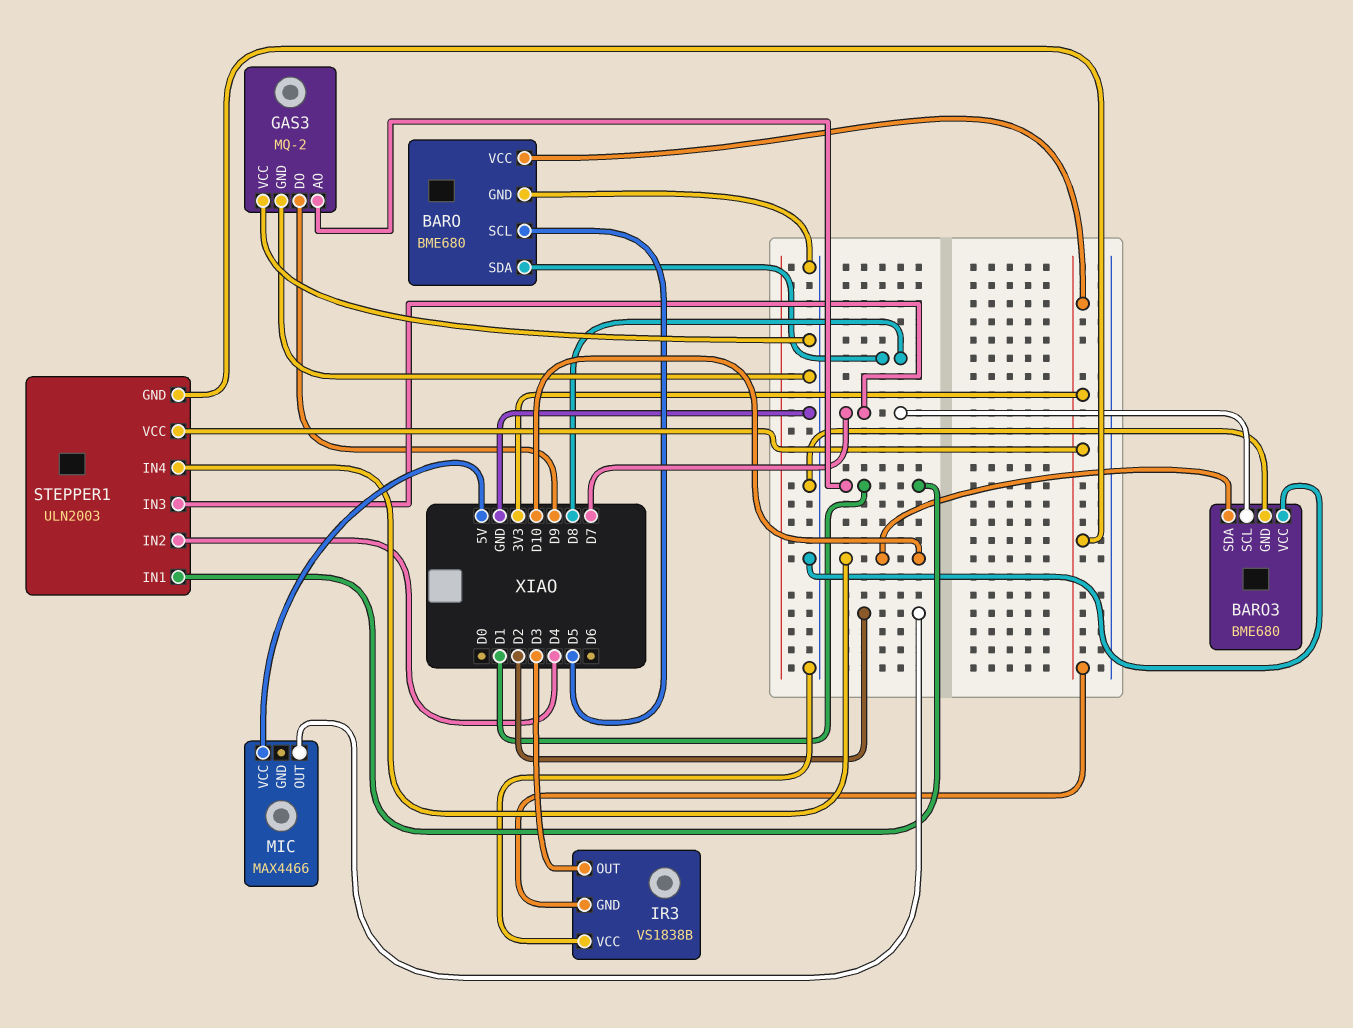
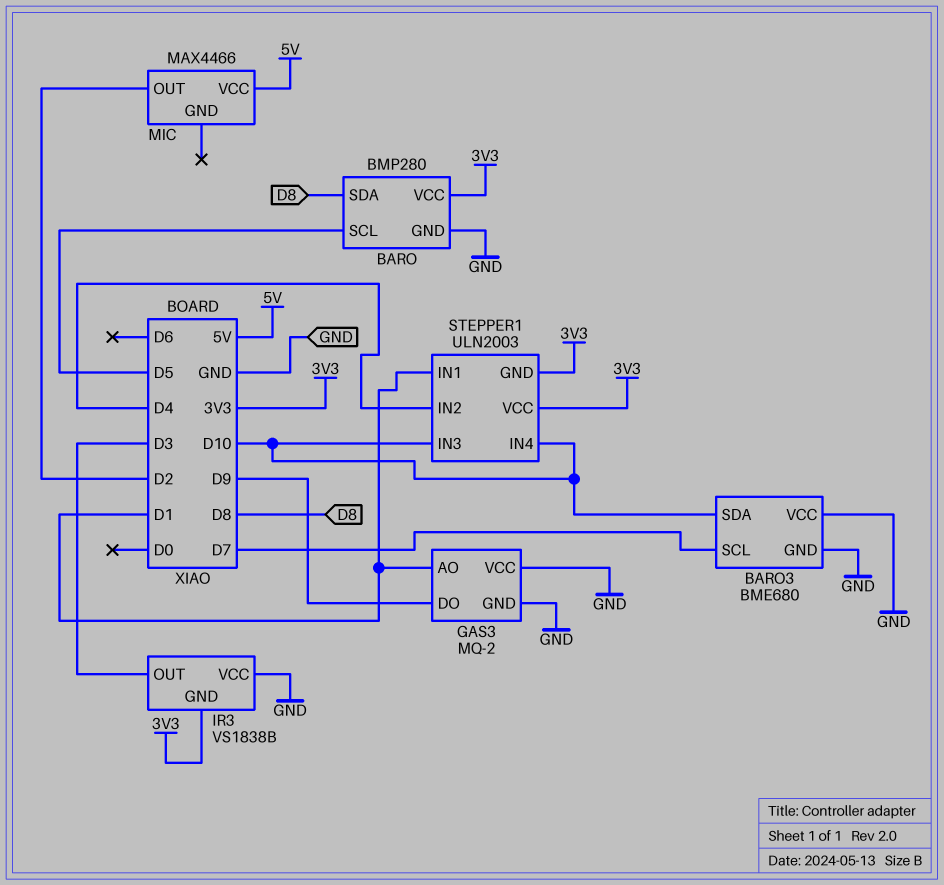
BARO: BME680 -> BMP280
STEPPER1 pin IN3: D7 -> D10

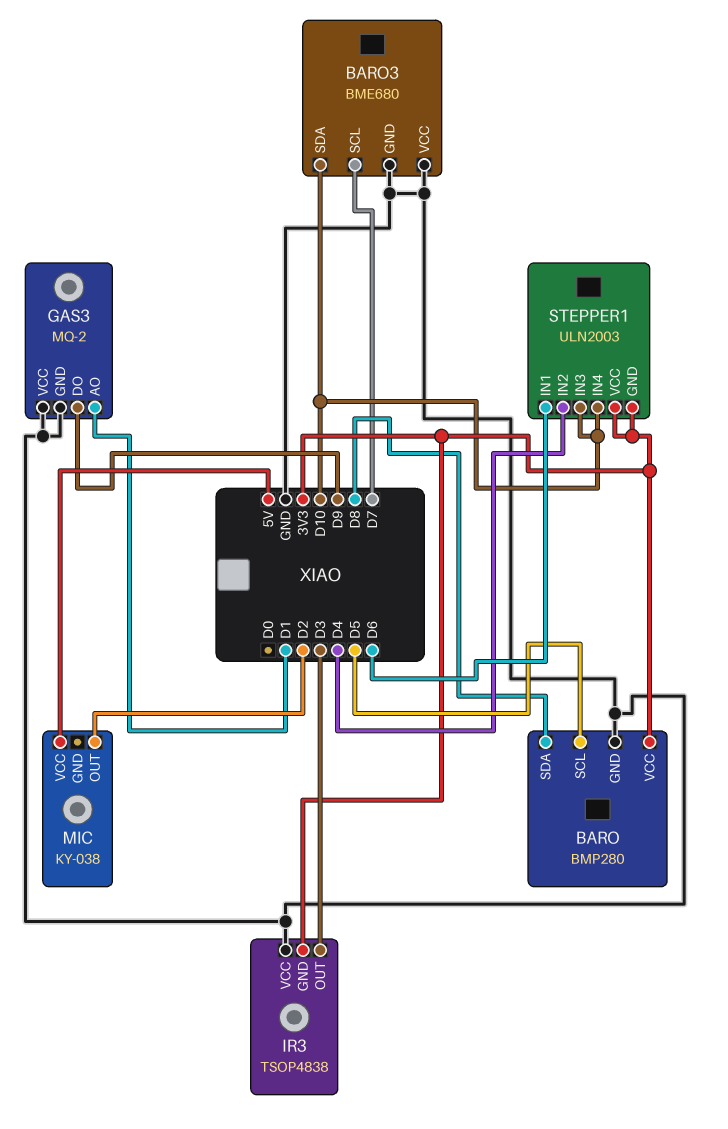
IR3: VS1838B -> TSOP4838
MIC: MAX4466 -> KY-038
STEPPER1 pin IN1: D1 -> D6

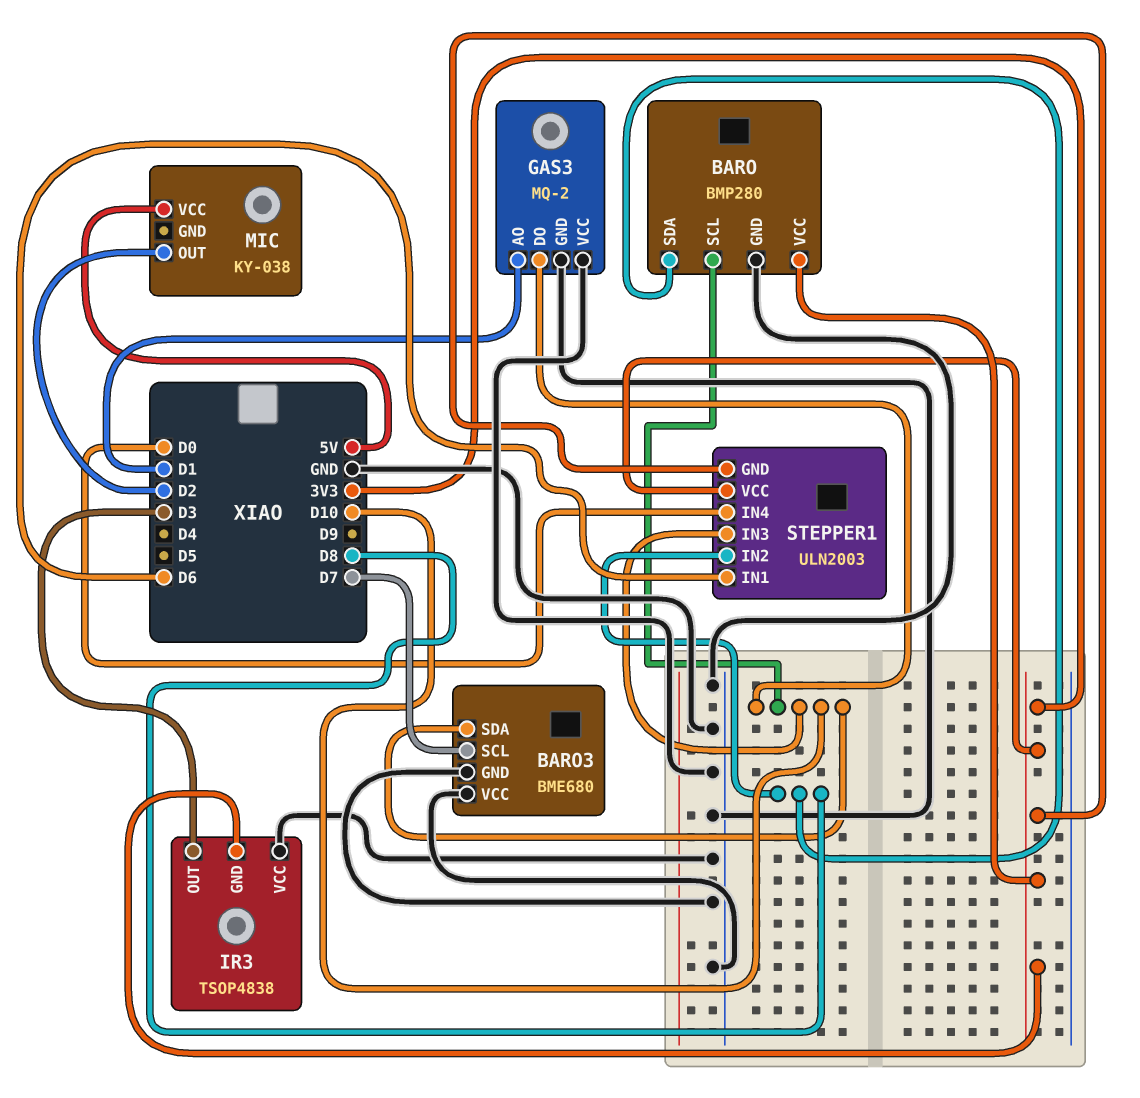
BARO pin SCL: D5 -> D10
GAS3 pin DO: D9 -> D10
STEPPER1 pin IN2: D4 -> D8
STEPPER1 pin IN4: D10 -> D0

